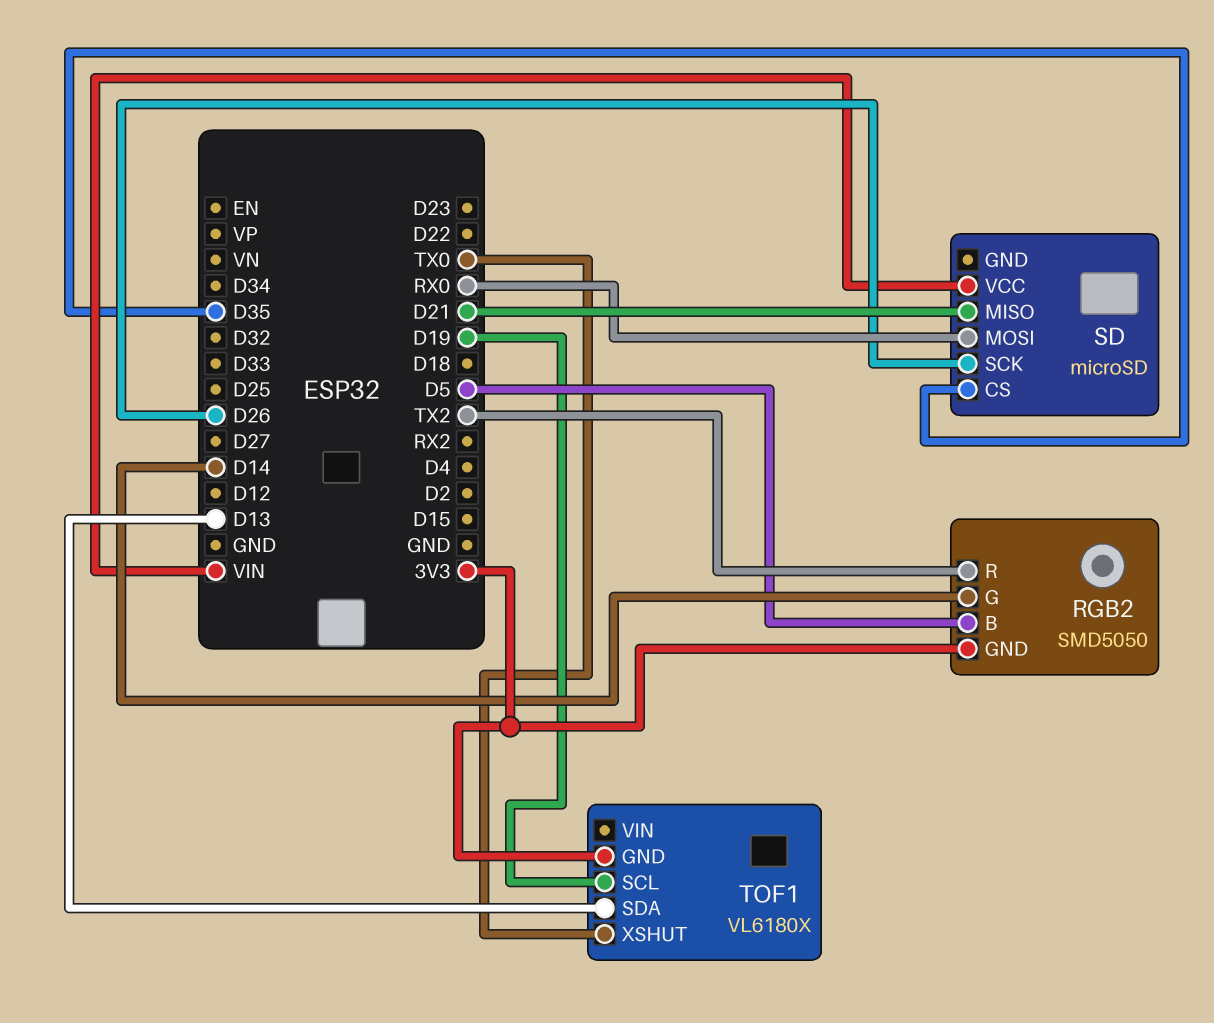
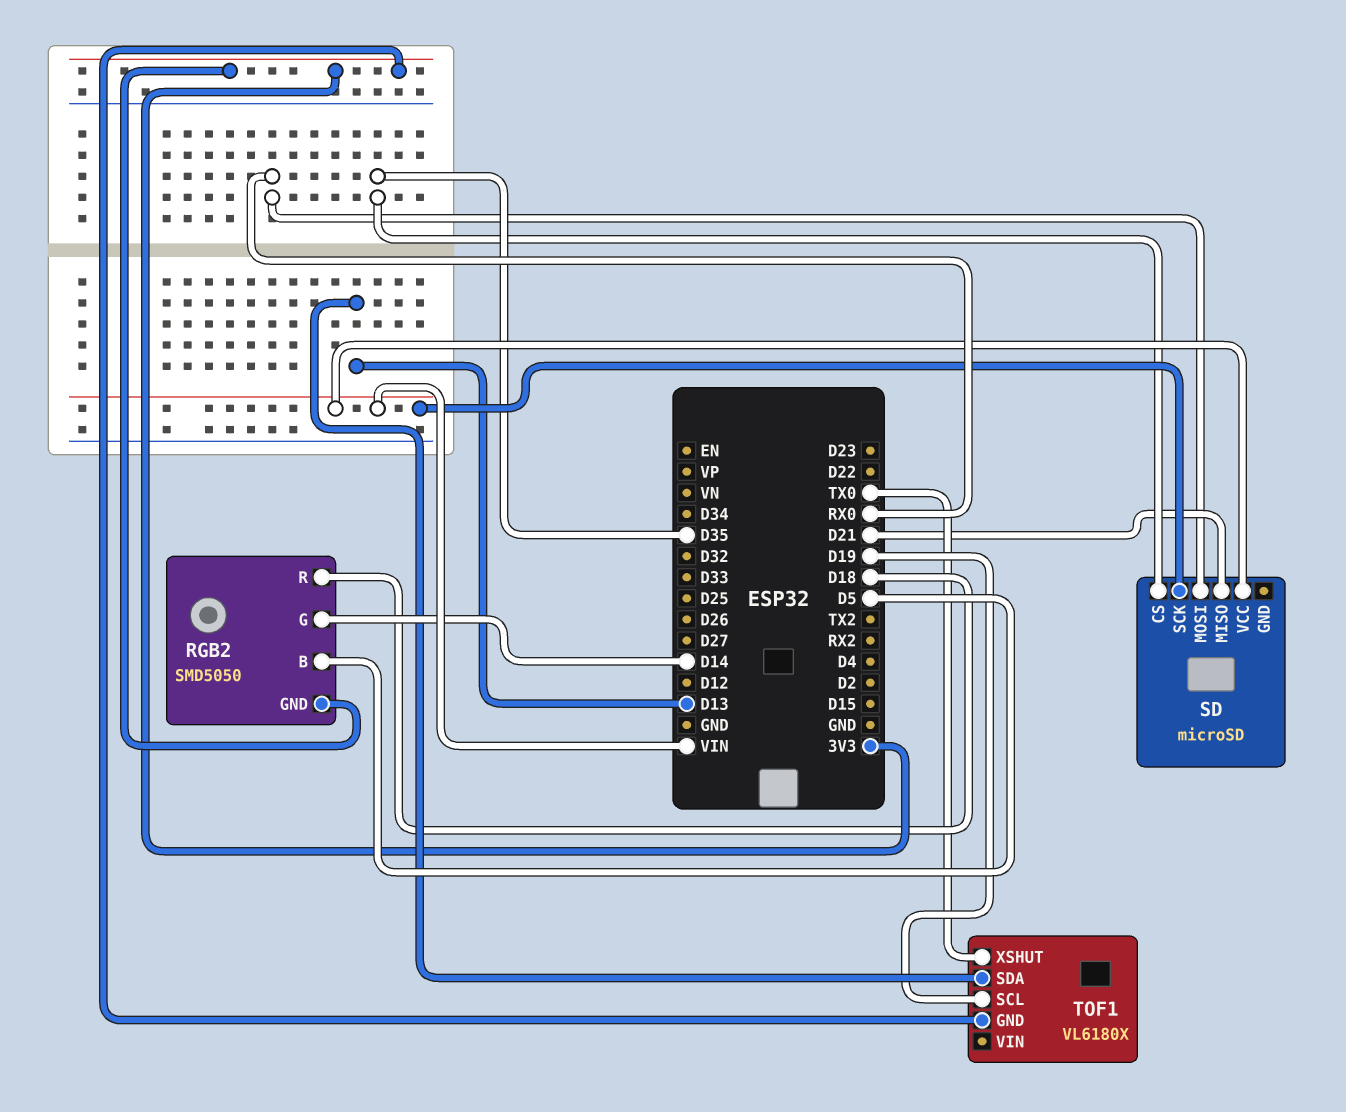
RGB2 pin R: TX2 -> D18
SD pin SCK: D26 -> VIN

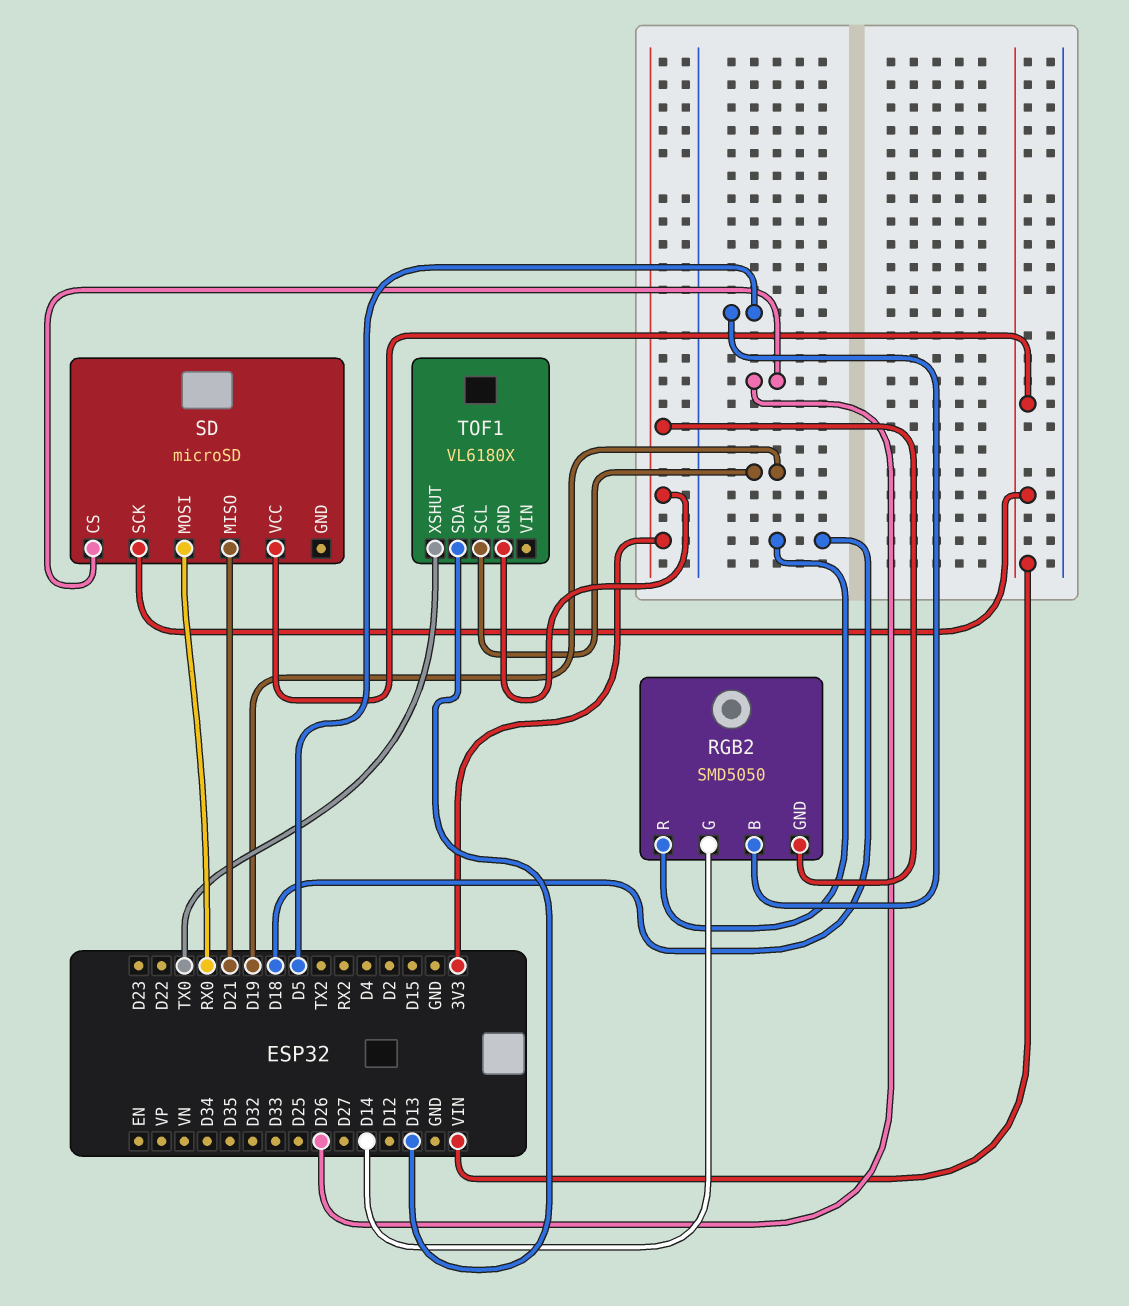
SD pin CS: D35 -> D26

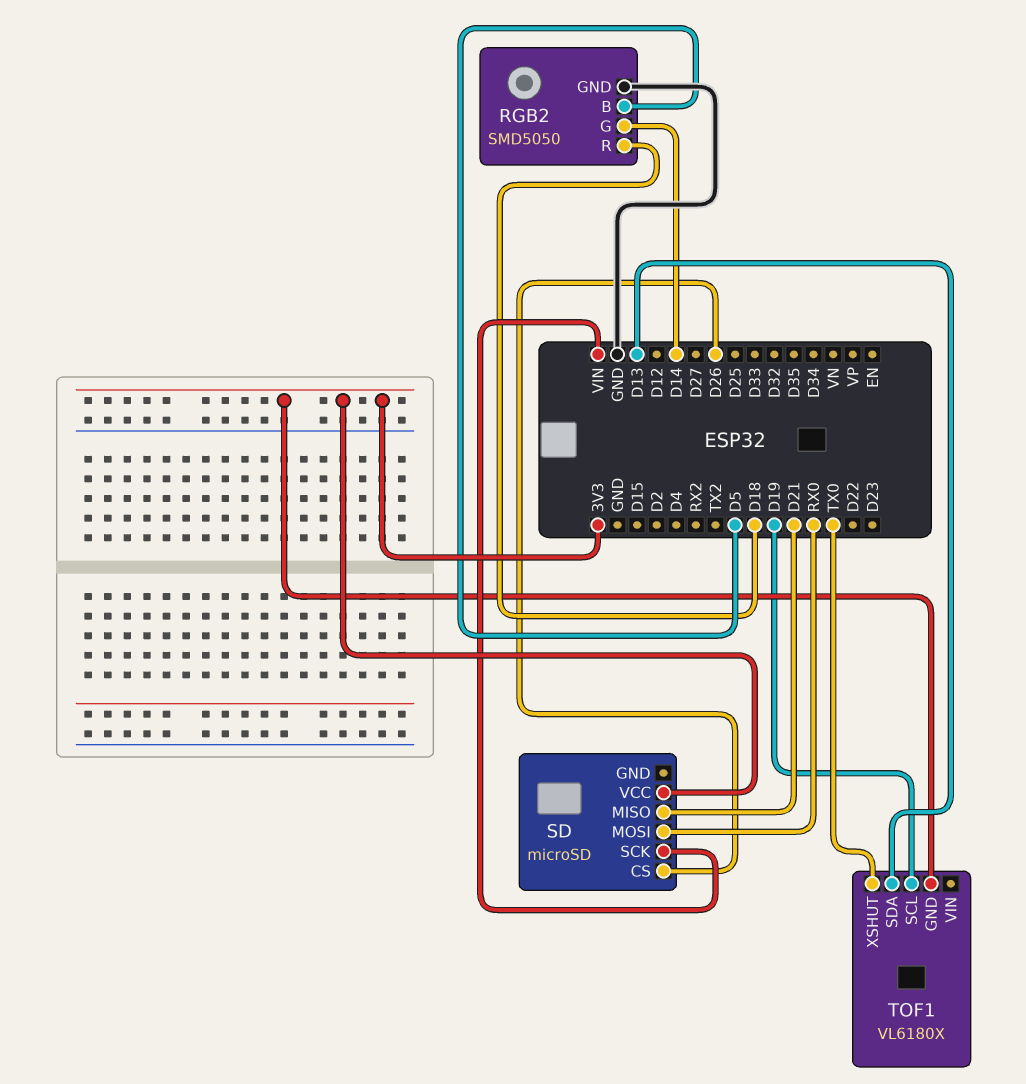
RGB2 pin GND: 3V3 -> GND
SD pin VCC: VIN -> 3V3

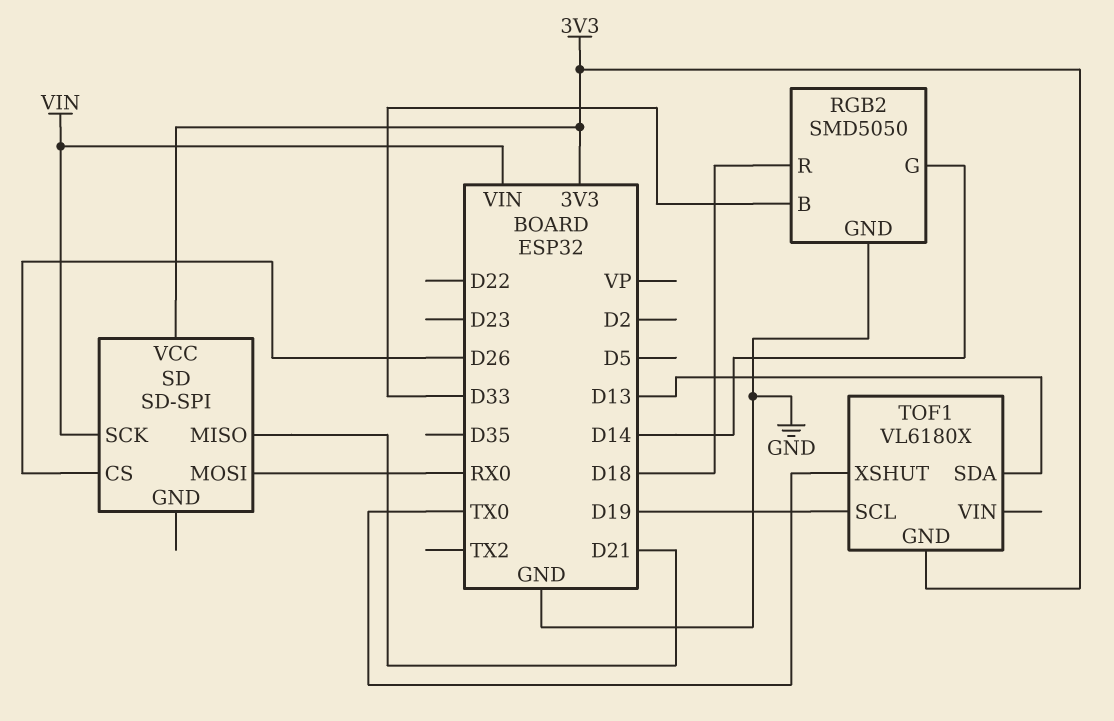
RGB2 pin B: D5 -> D33
SD: microSD -> SD-SPI

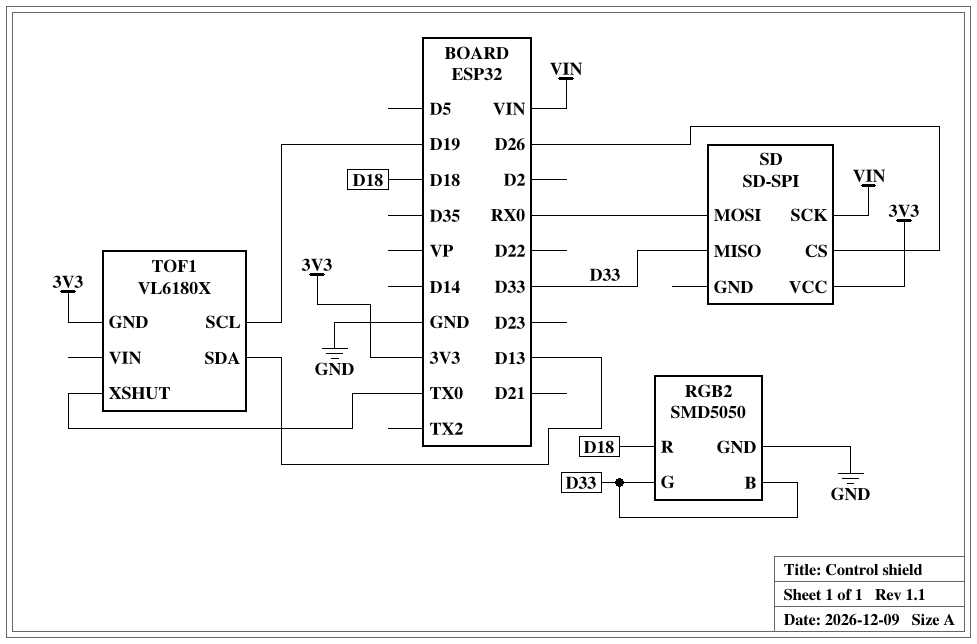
RGB2 pin G: D14 -> D33
SD pin MISO: D21 -> D33

